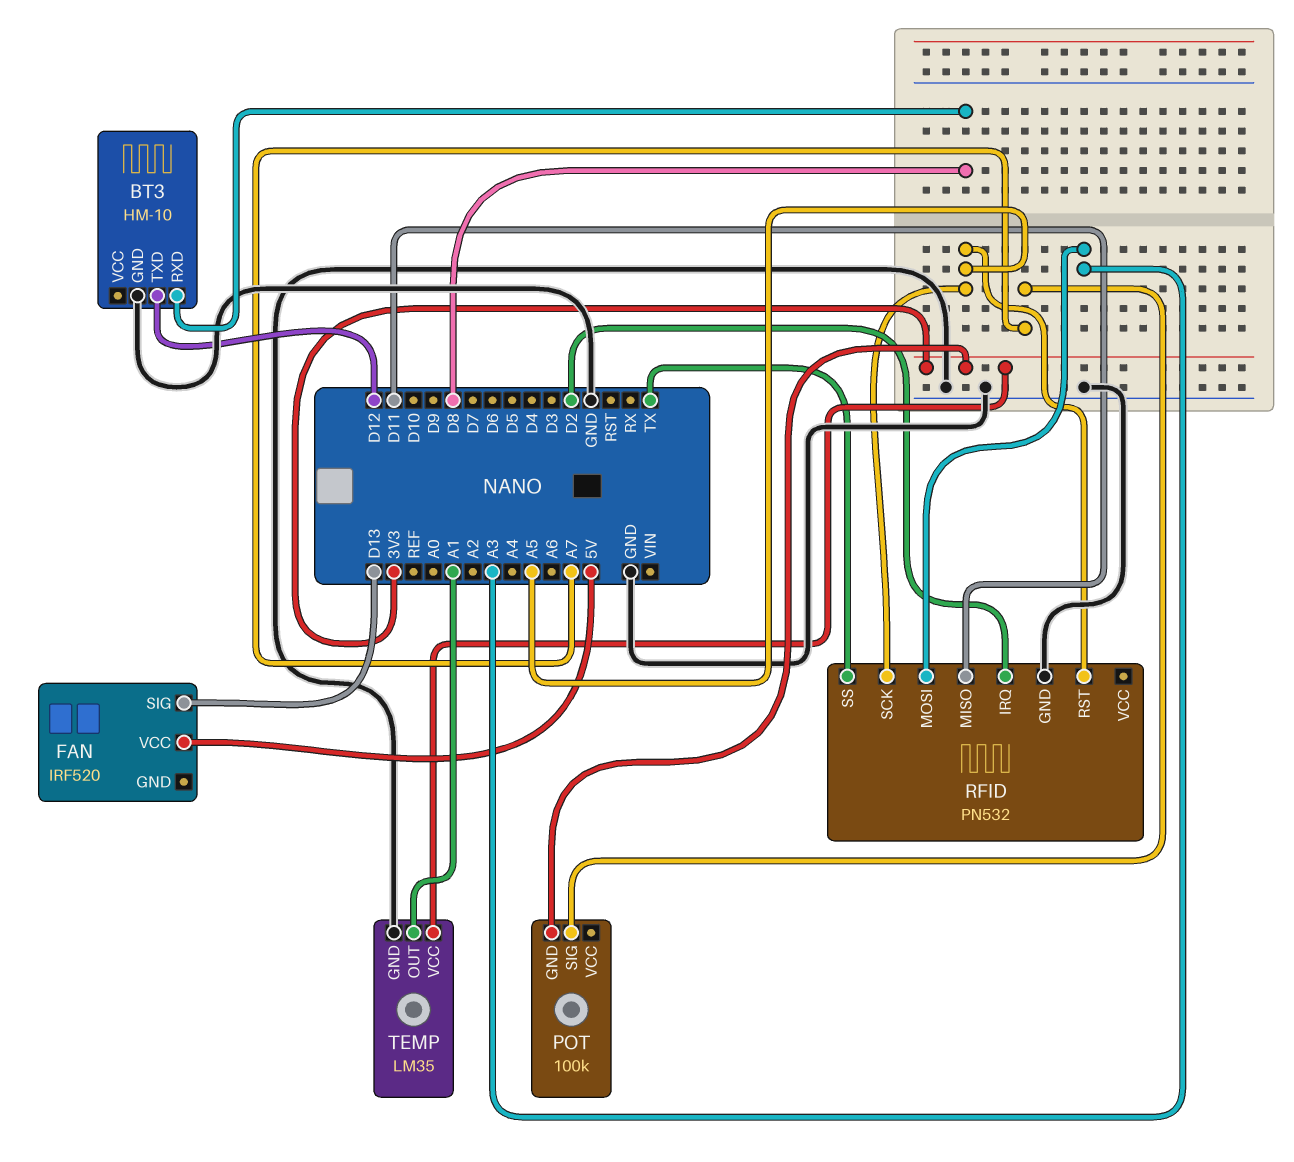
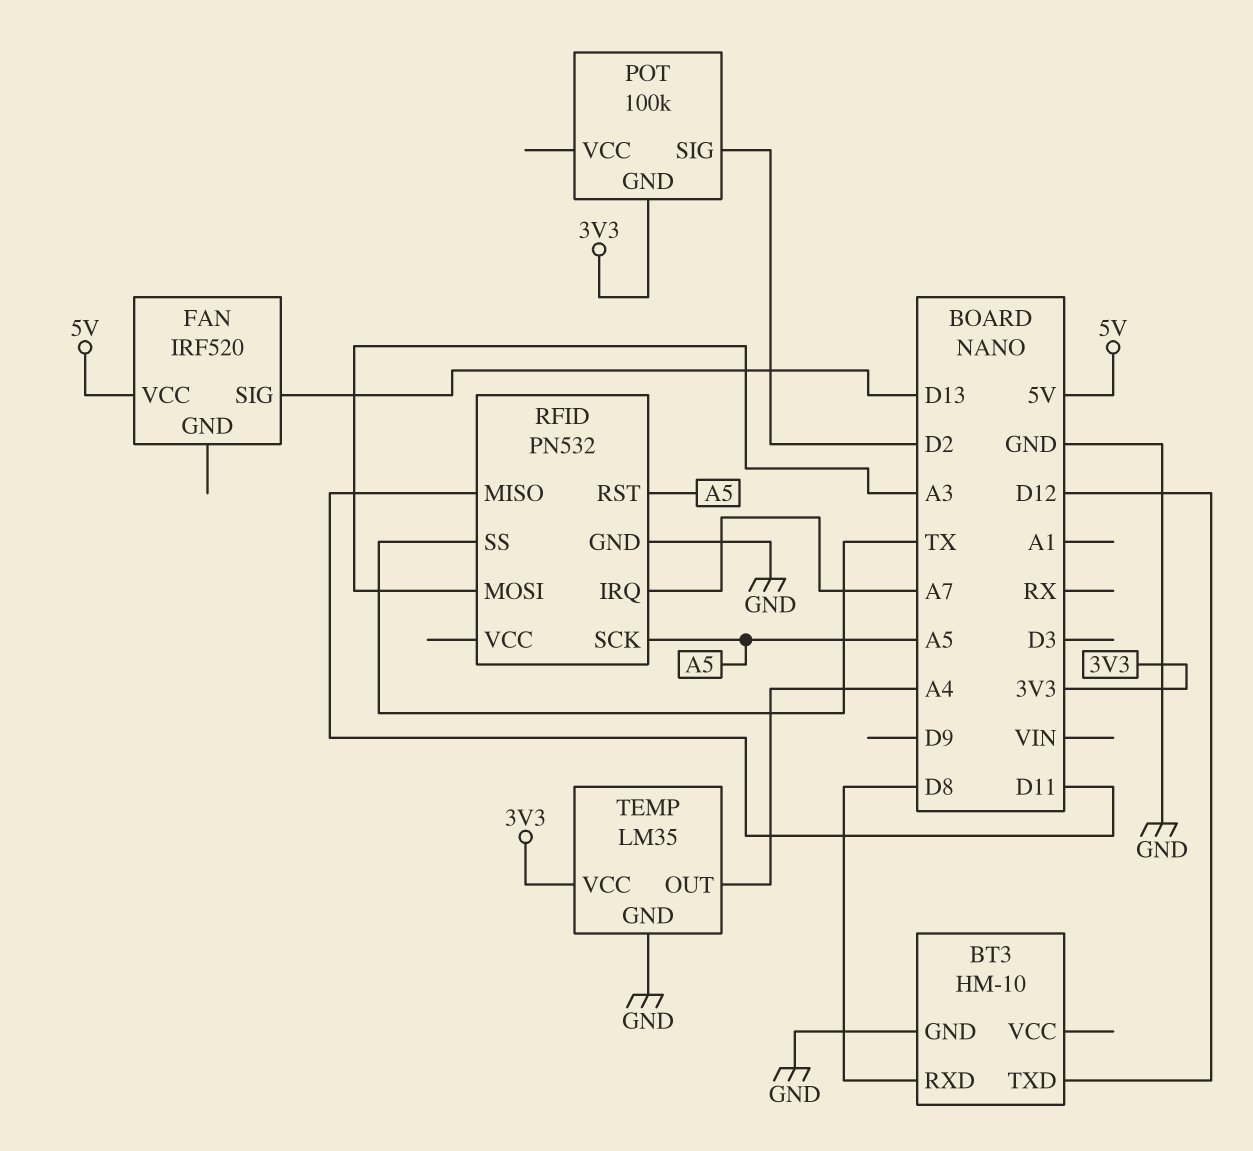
POT pin SIG: A7 -> D2
RFID pin IRQ: D2 -> A7
TEMP pin OUT: A1 -> A4

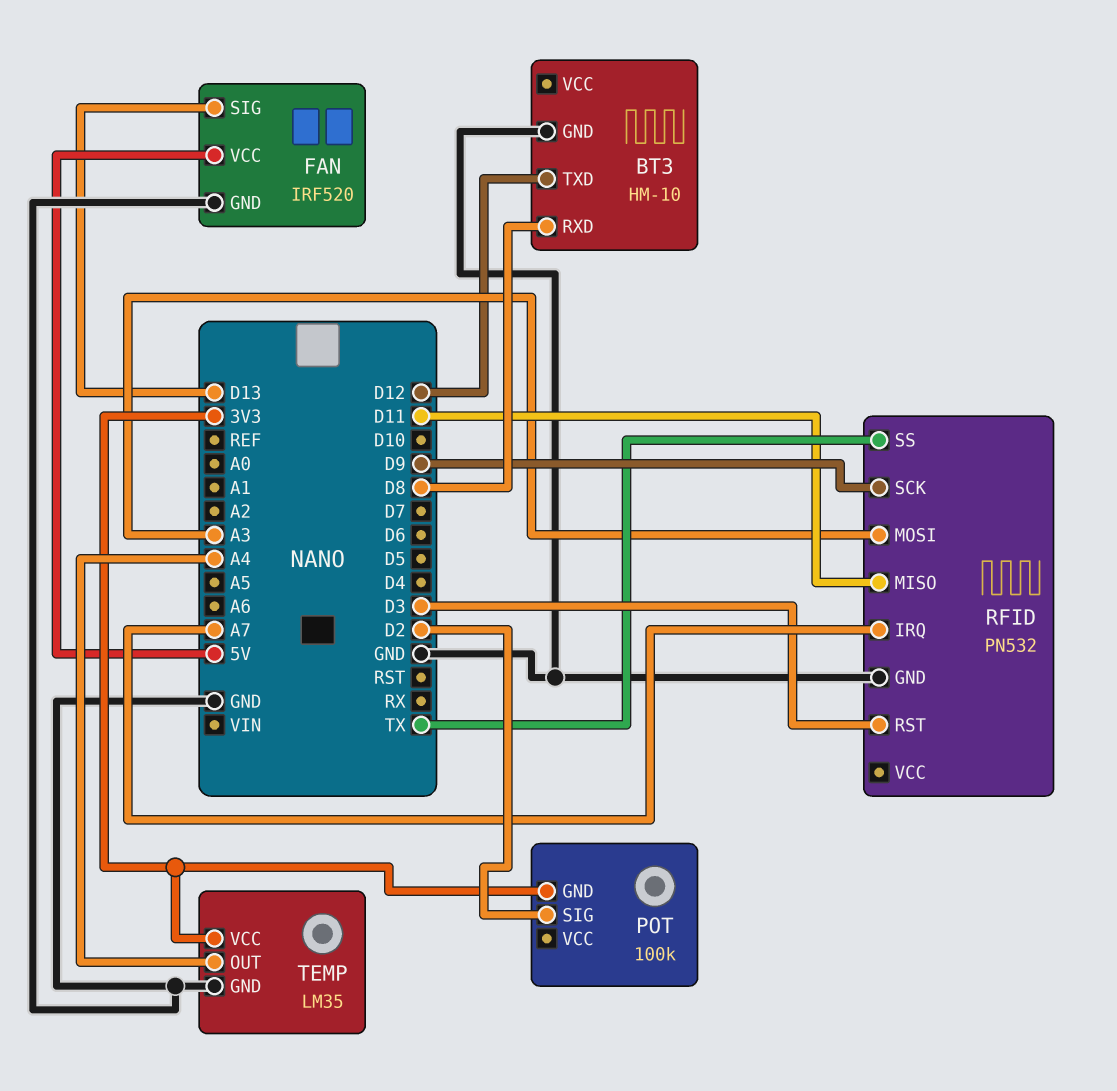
FAN pin GND: none -> GND
RFID pin RST: A5 -> D3
RFID pin SCK: A5 -> D9

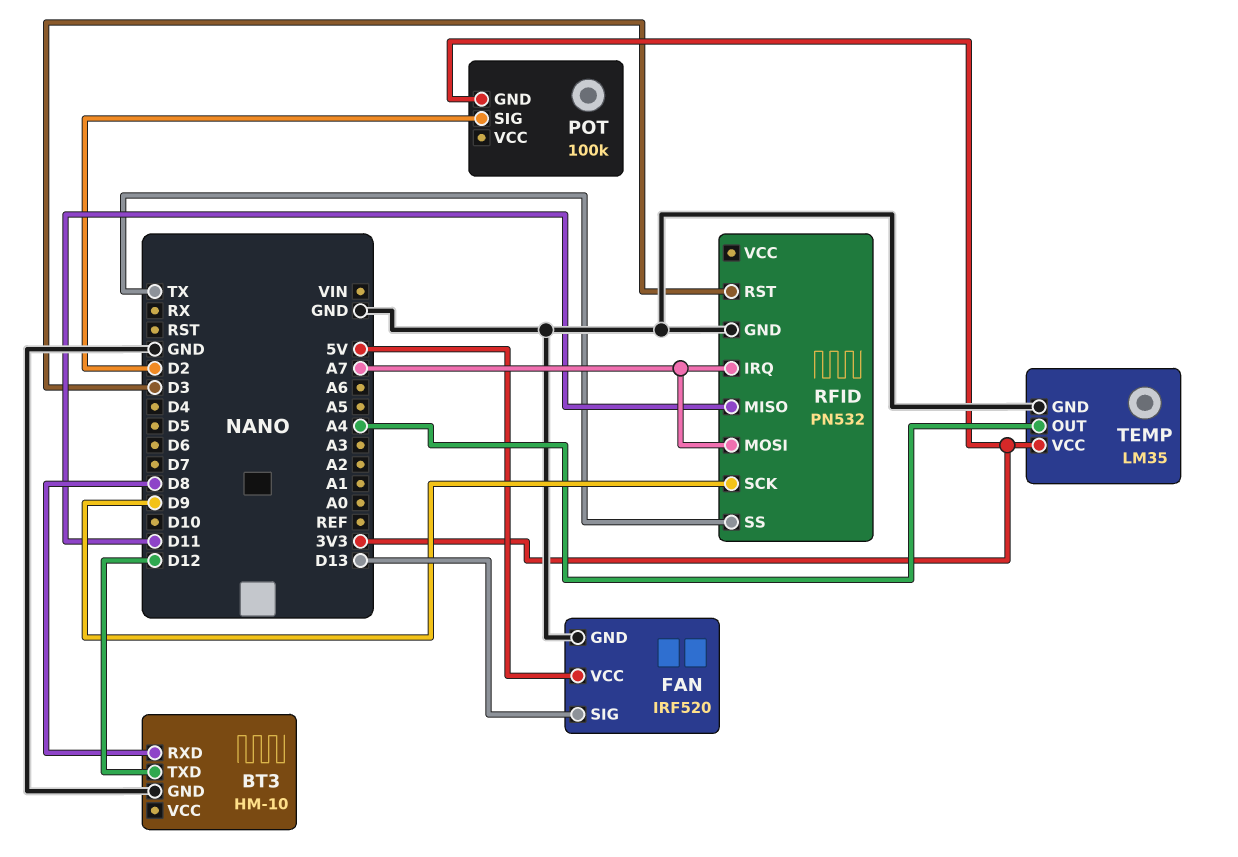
RFID pin MOSI: A3 -> A7

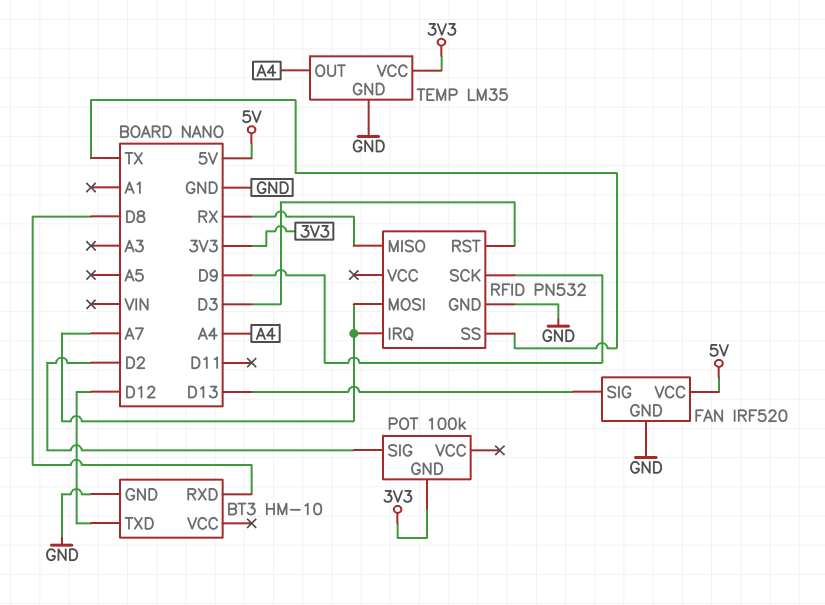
RFID pin MISO: D11 -> RX

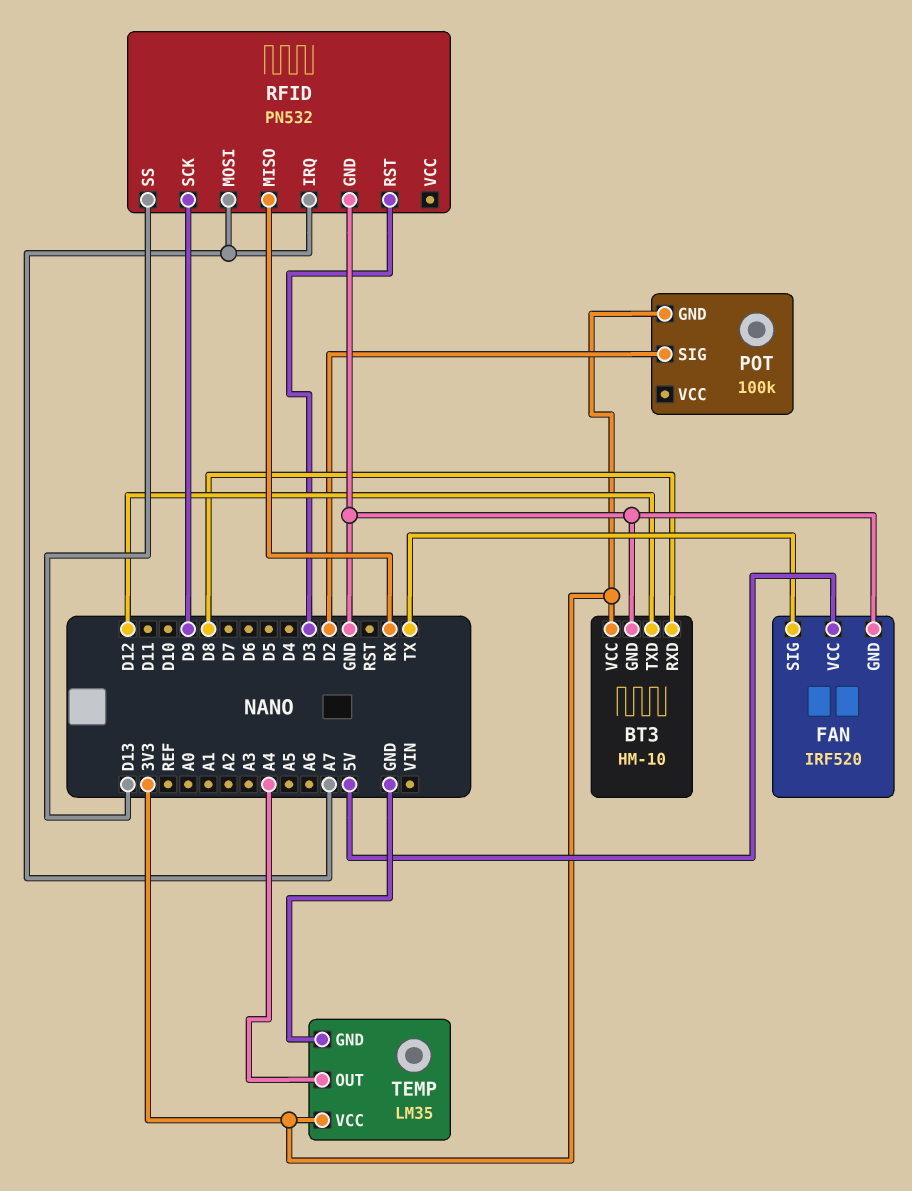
BT3 pin VCC: none -> 3V3
FAN pin SIG: D13 -> TX
RFID pin SS: TX -> D13

